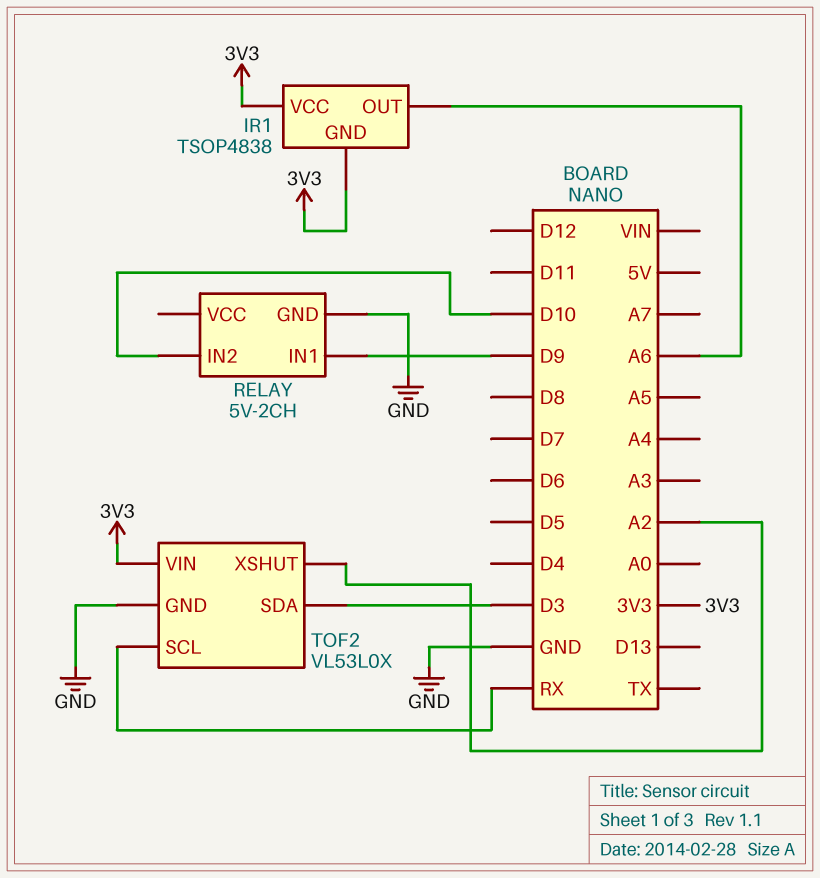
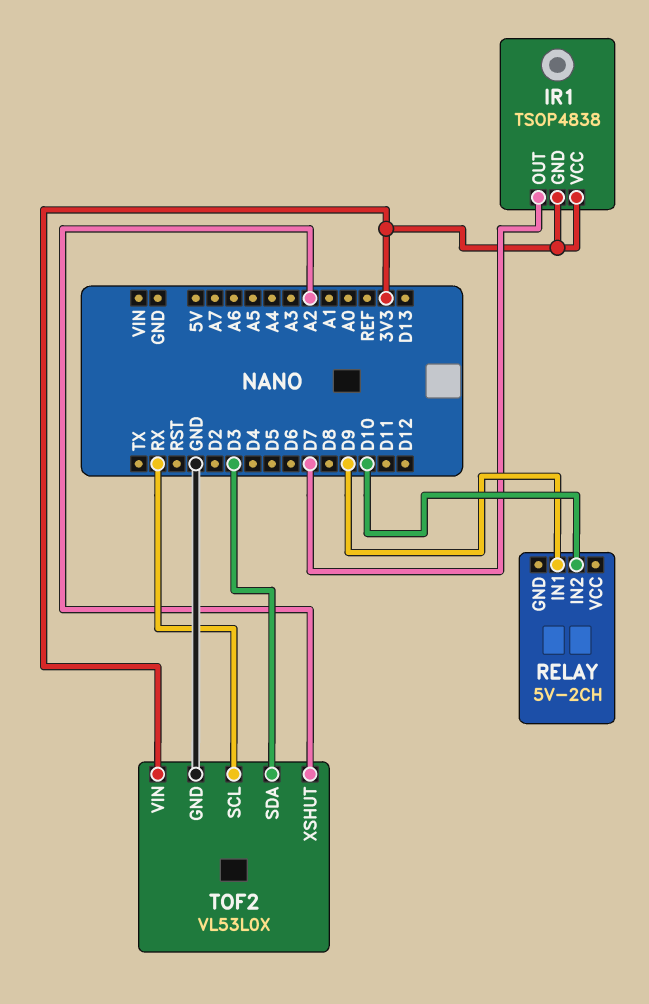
IR1 pin OUT: A6 -> D7
RELAY pin GND: GND -> none

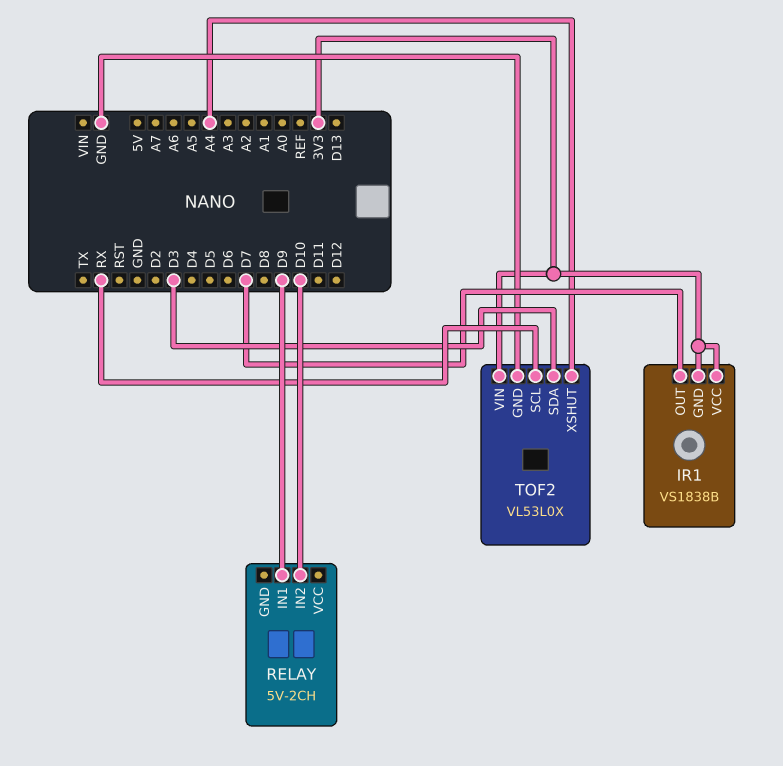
IR1: TSOP4838 -> VS1838B
TOF2 pin XSHUT: A2 -> A4

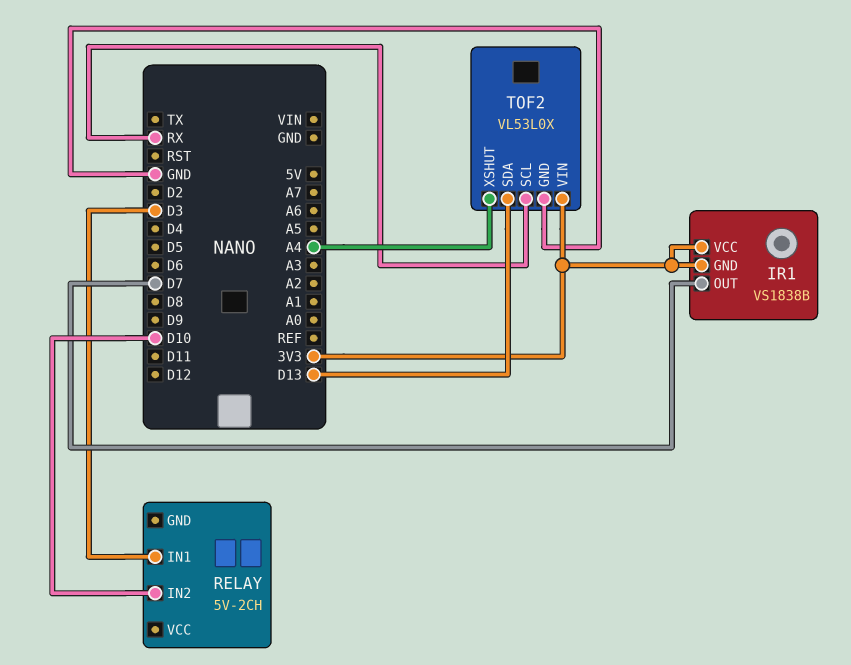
RELAY pin IN1: D9 -> D3
TOF2 pin SDA: D3 -> D13

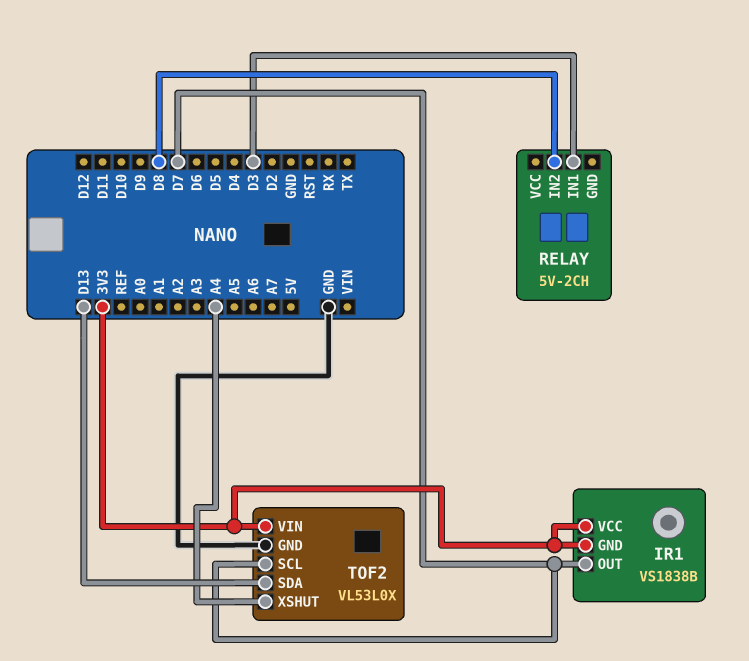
RELAY pin IN2: D10 -> D8
TOF2 pin SCL: RX -> D7

